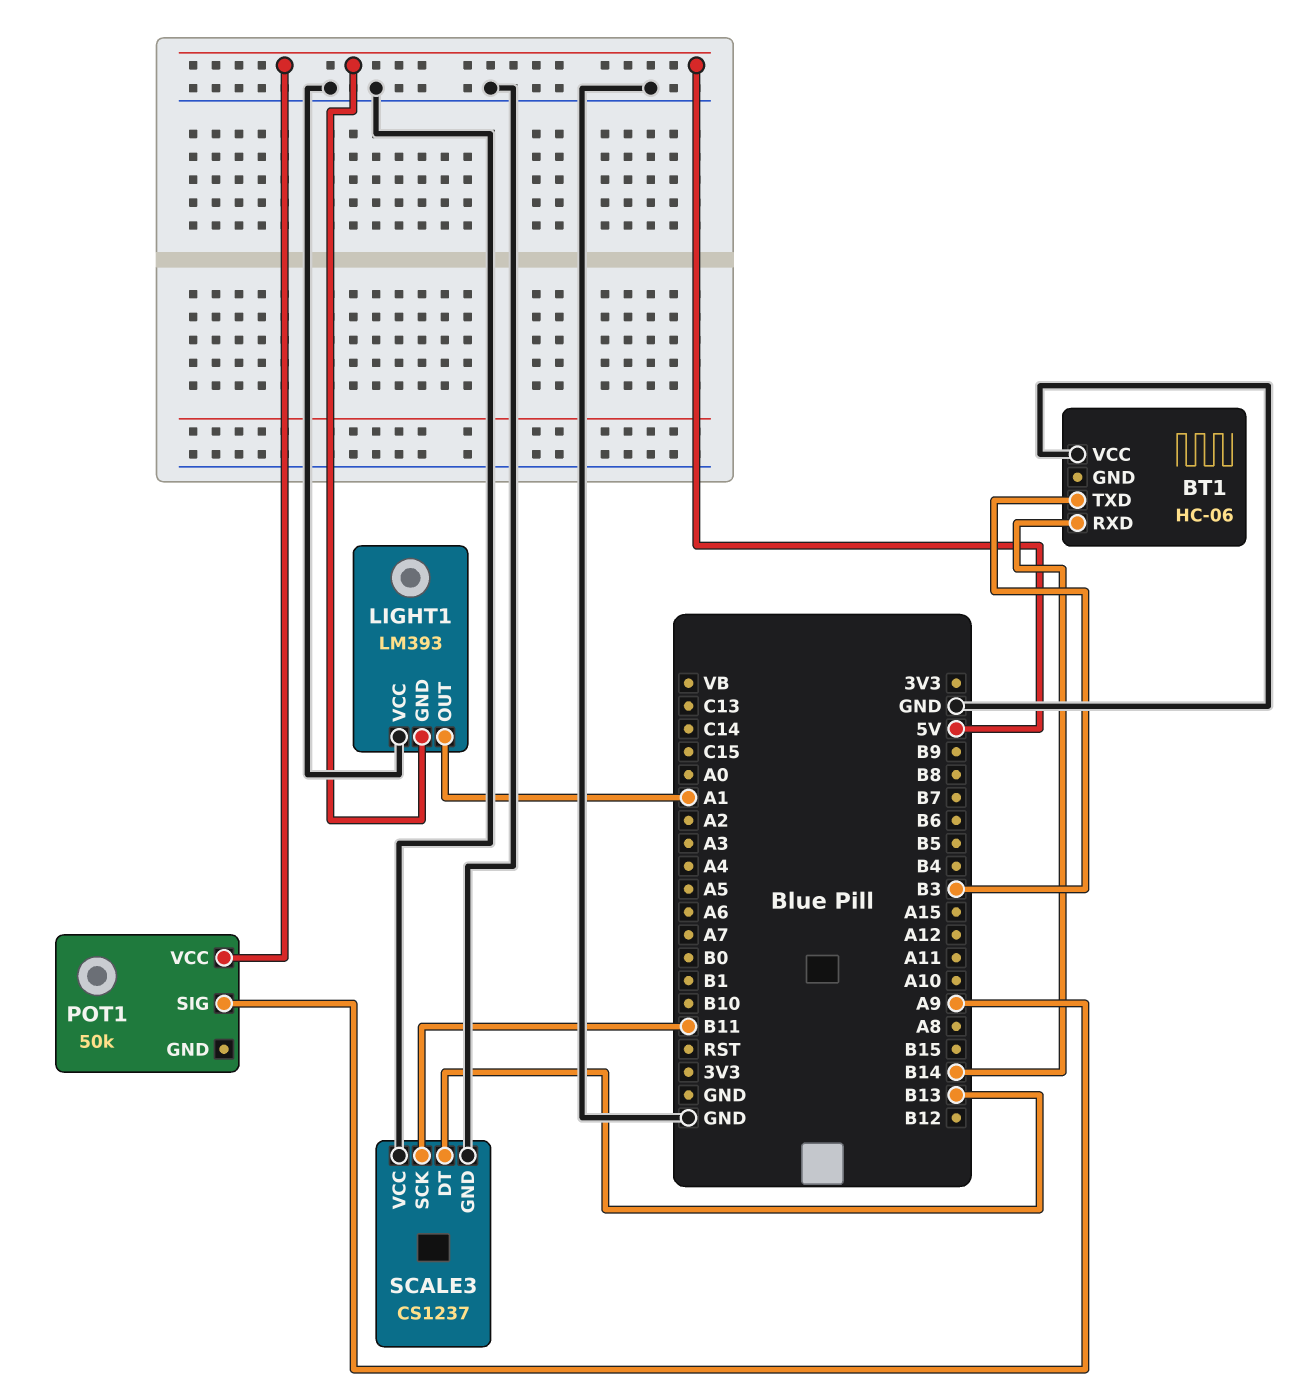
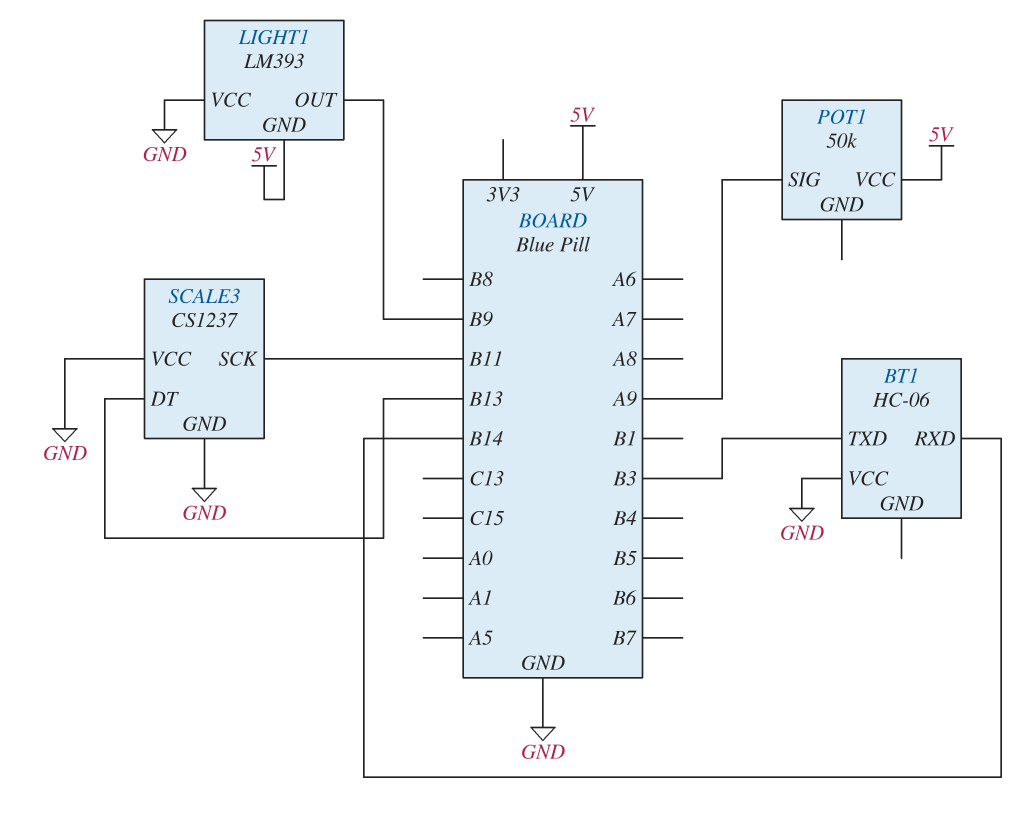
LIGHT1 pin OUT: A1 -> B9

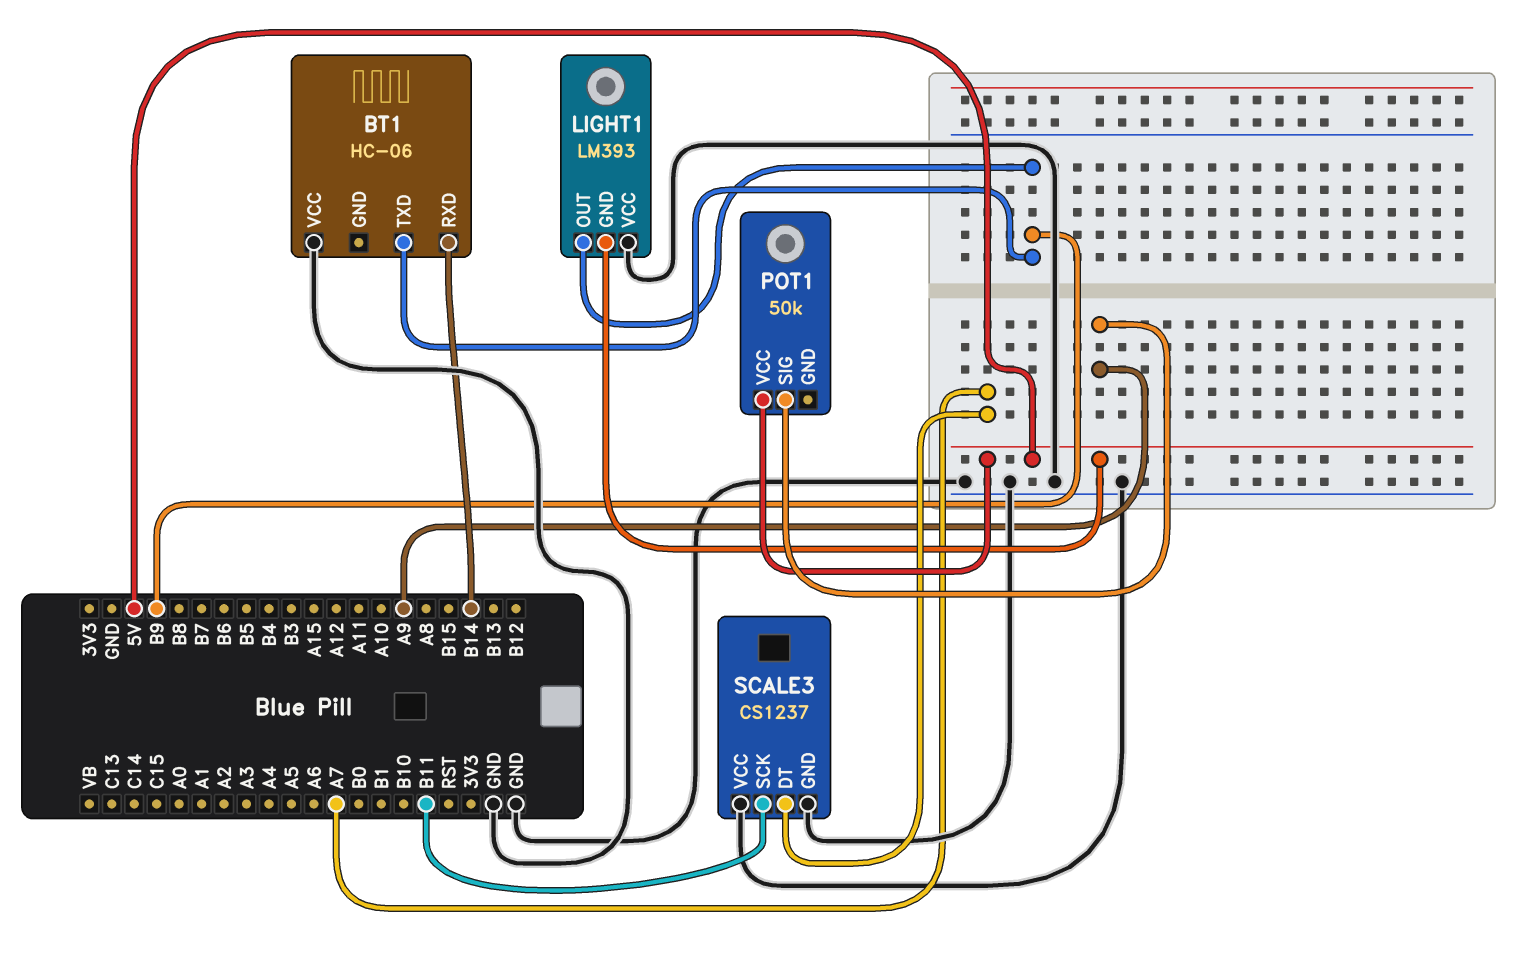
BT1 pin TXD: B3 -> B9
SCALE3 pin DT: B13 -> A7

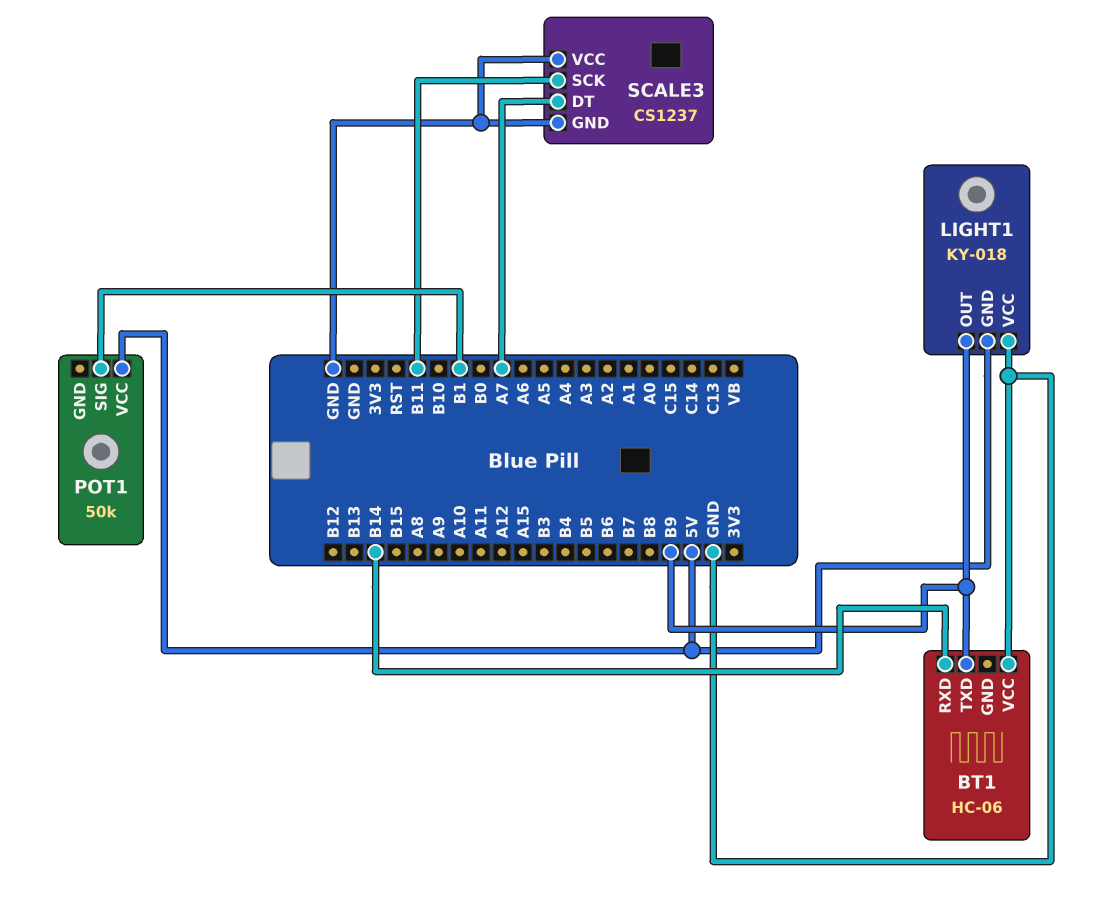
LIGHT1: LM393 -> KY-018
POT1 pin SIG: A9 -> B1

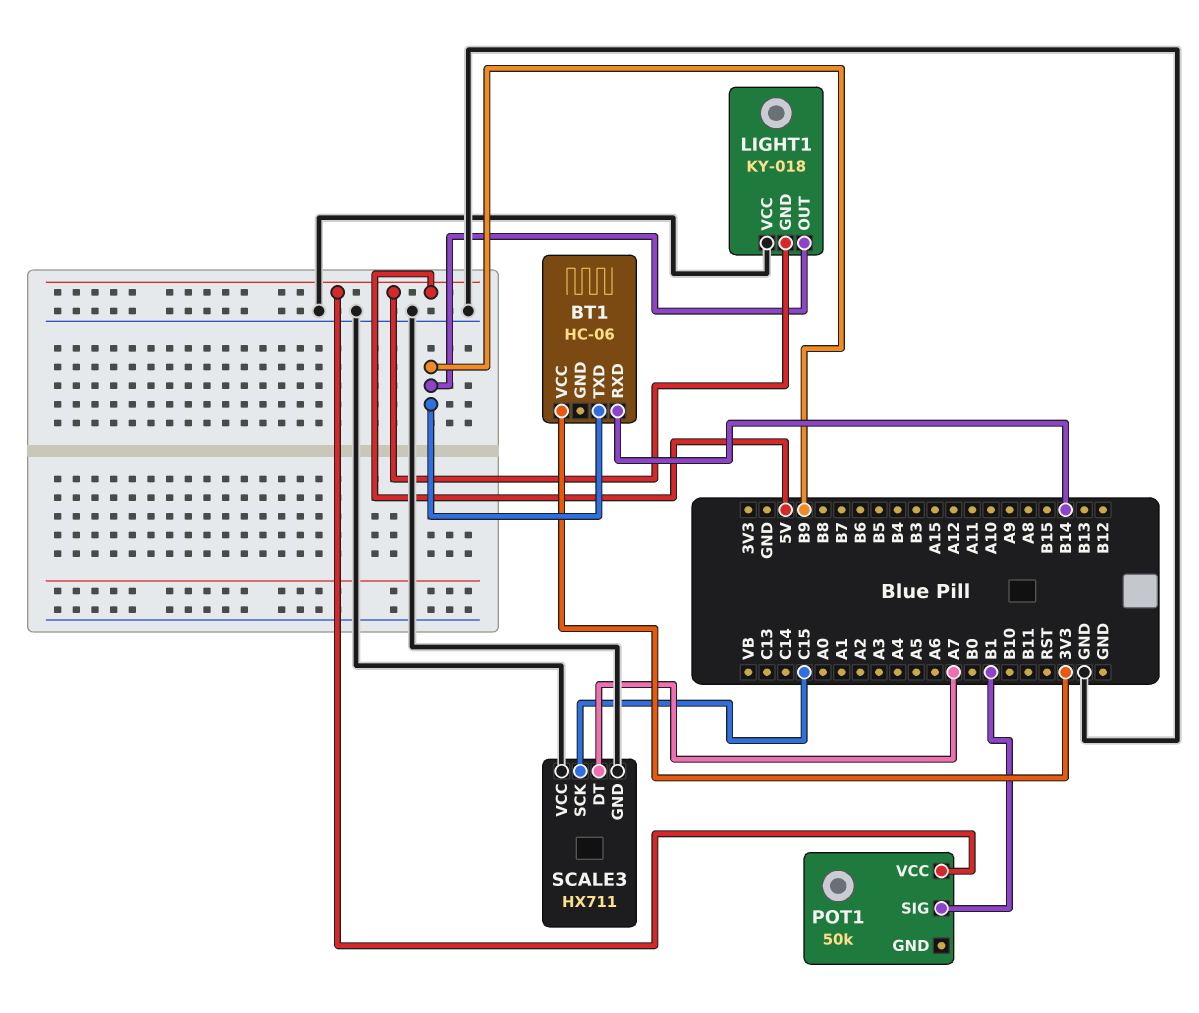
BT1 pin VCC: GND -> 3V3
SCALE3: CS1237 -> HX711
SCALE3 pin SCK: B11 -> C15

